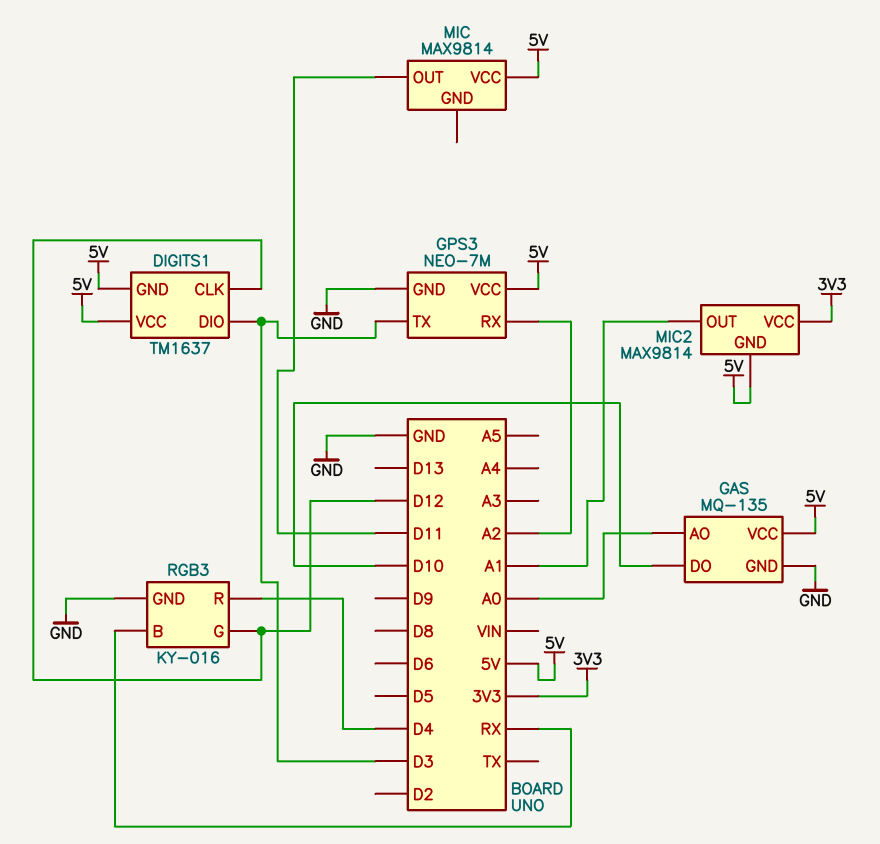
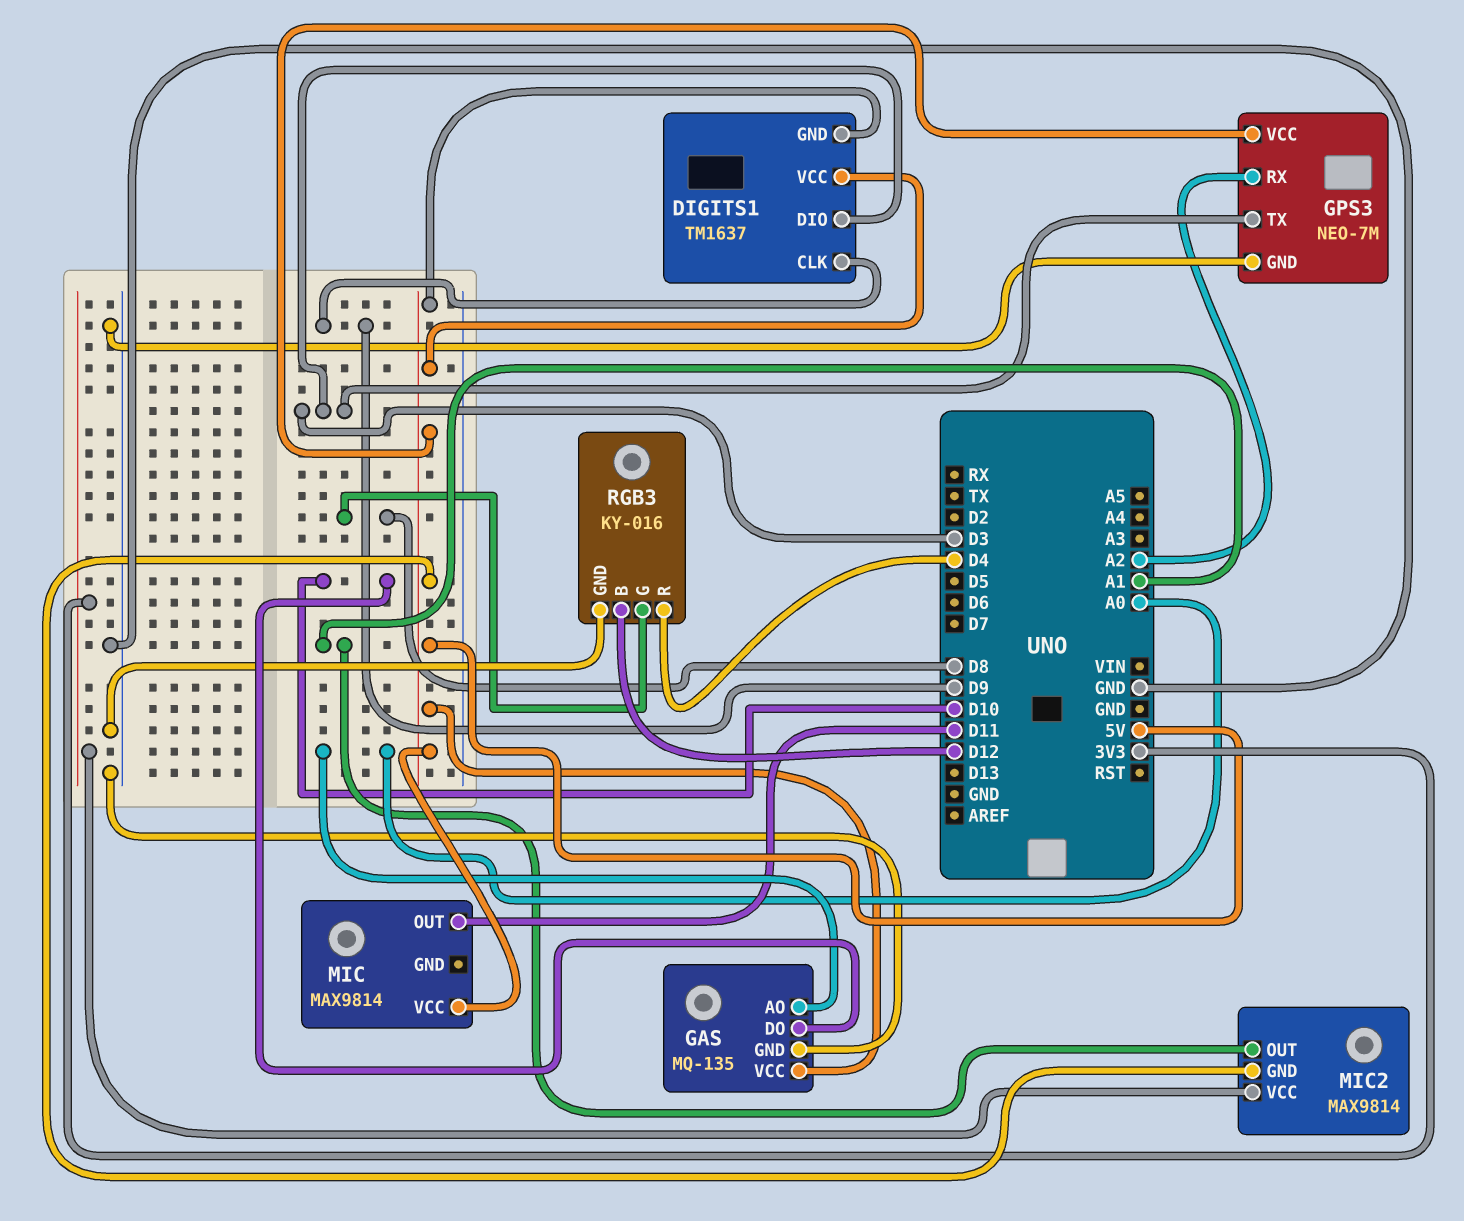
DIGITS1 pin CLK: D12 -> D9
RGB3 pin B: RX -> D12
RGB3 pin G: D12 -> D8

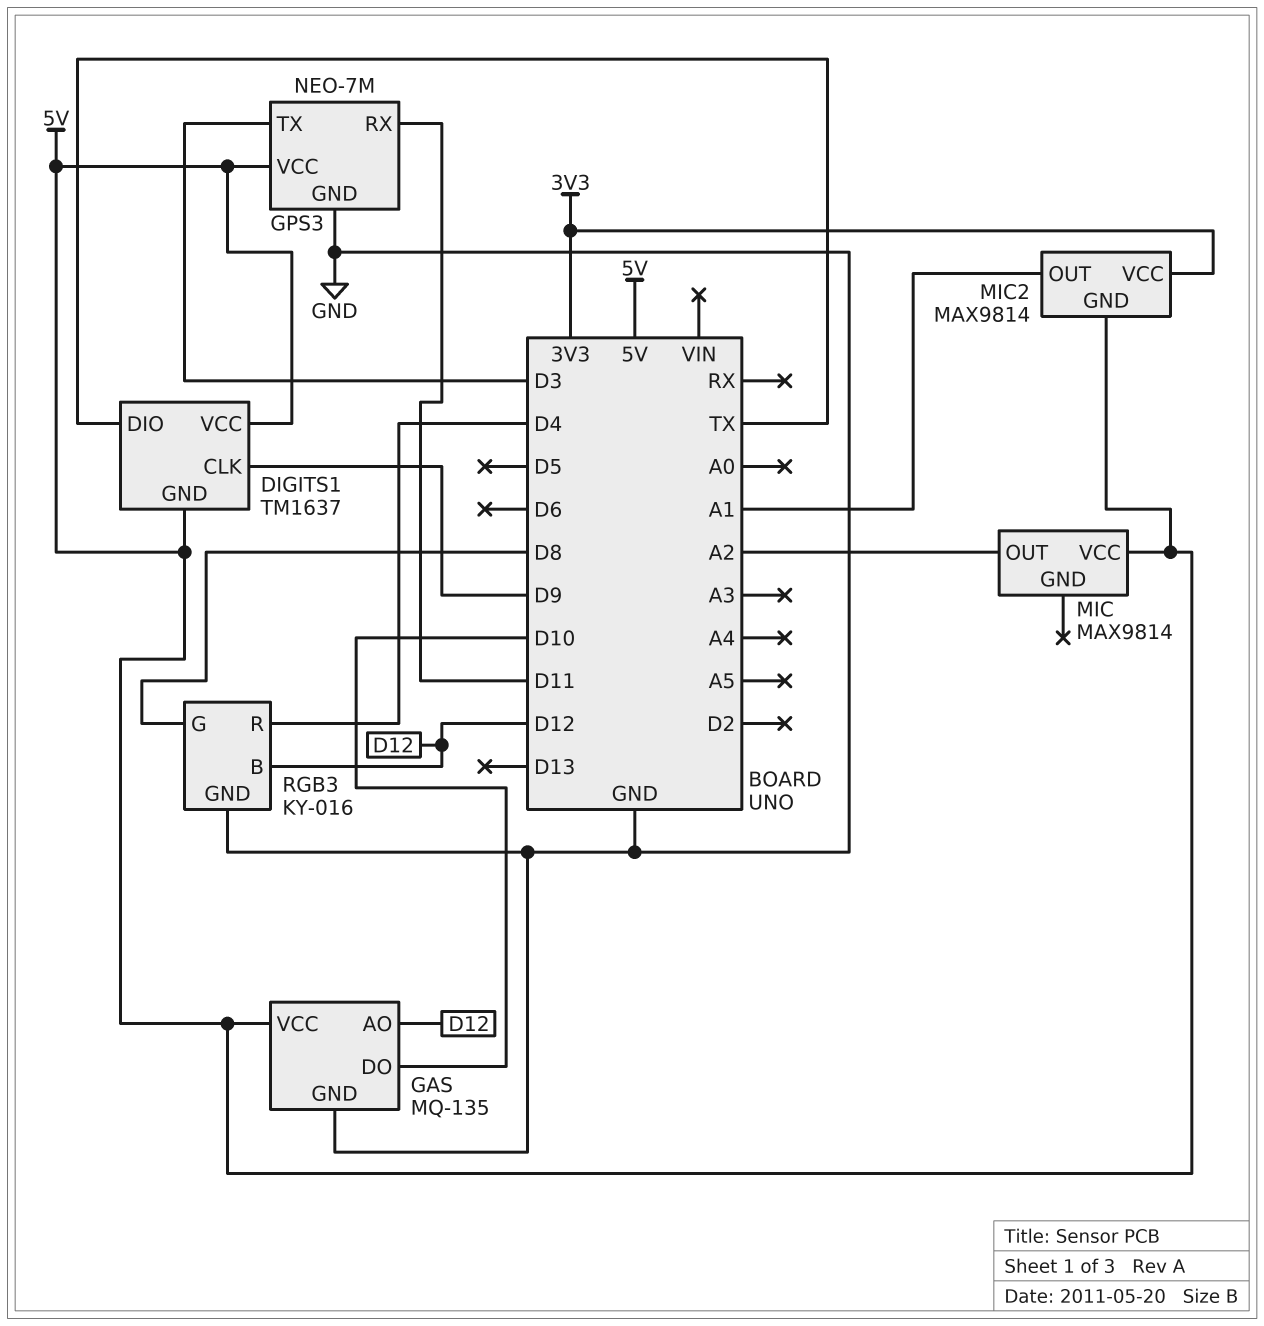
DIGITS1 pin DIO: D3 -> TX
GAS pin AO: A0 -> D12
GPS3 pin RX: A2 -> D11
MIC pin OUT: D11 -> A2

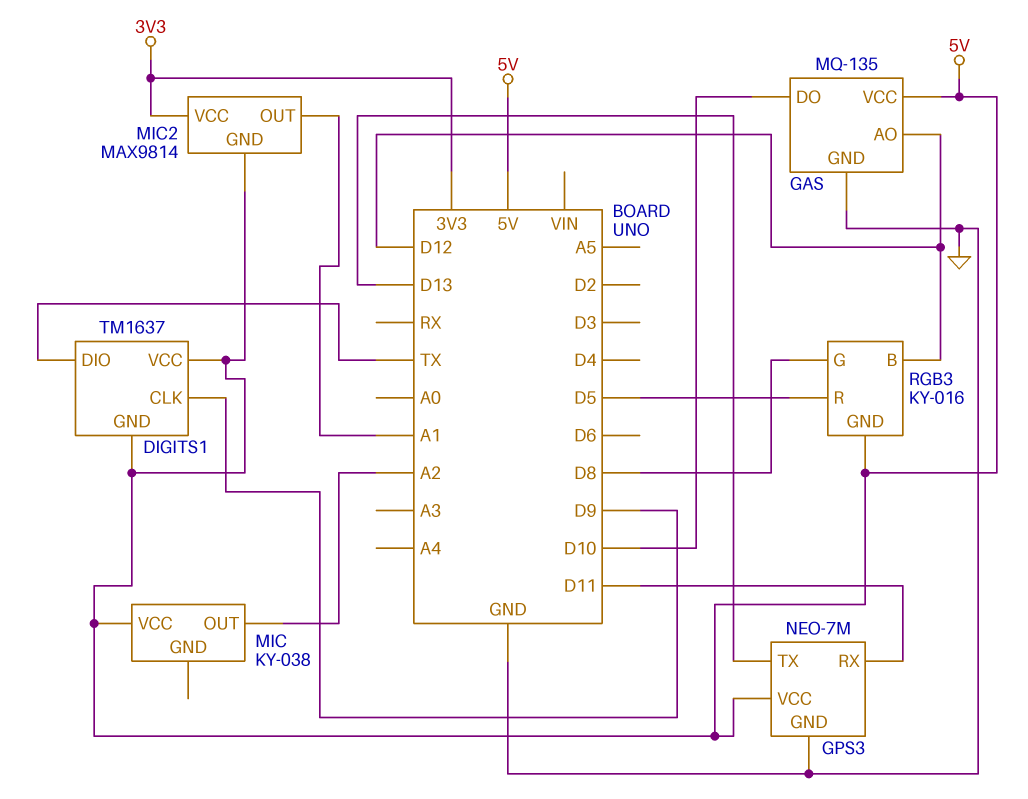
GPS3 pin TX: D3 -> D13
MIC: MAX9814 -> KY-038
RGB3 pin GND: GND -> 5V
RGB3 pin R: D4 -> D5

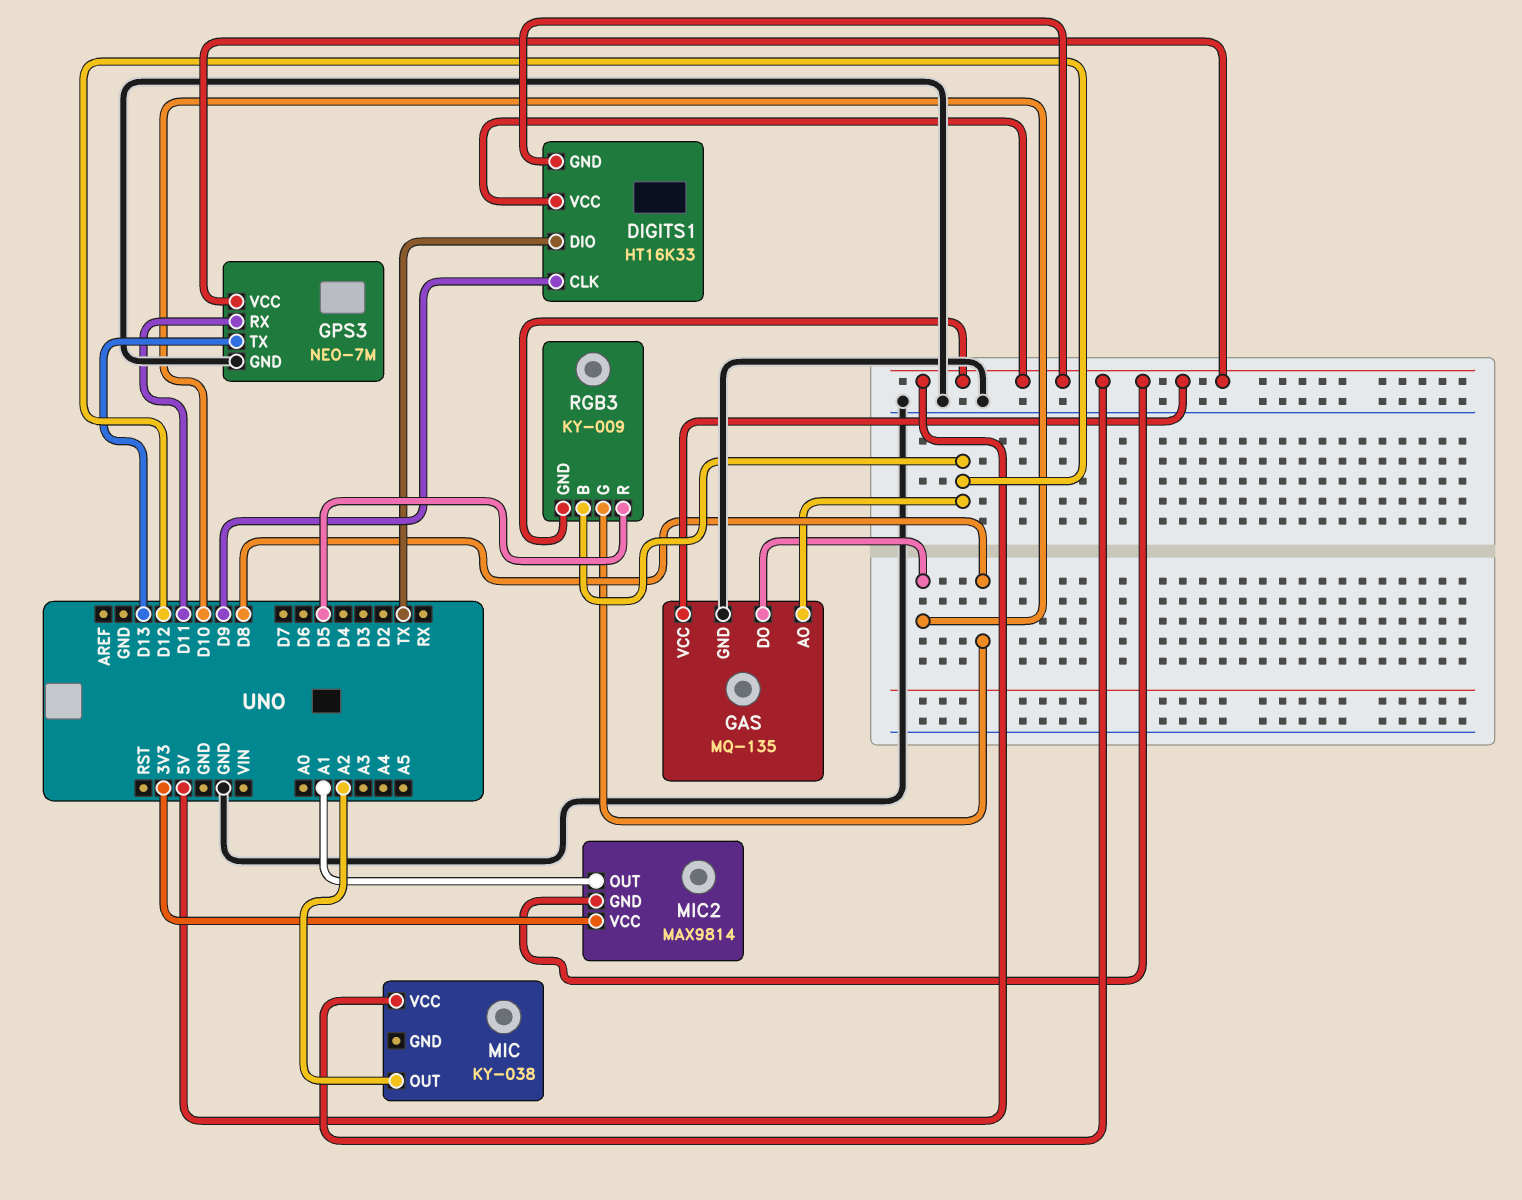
DIGITS1: TM1637 -> HT16K33
RGB3: KY-016 -> KY-009

